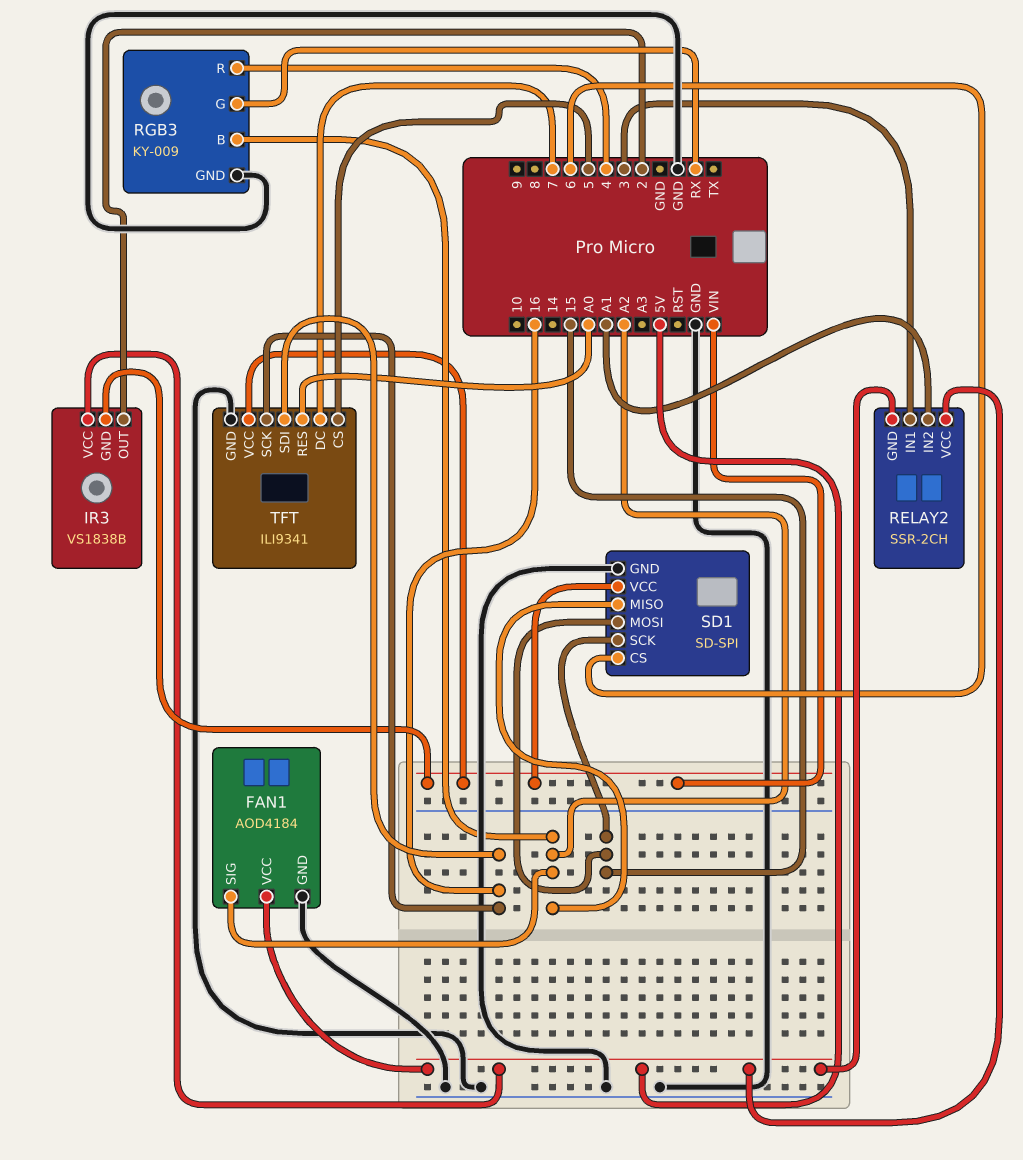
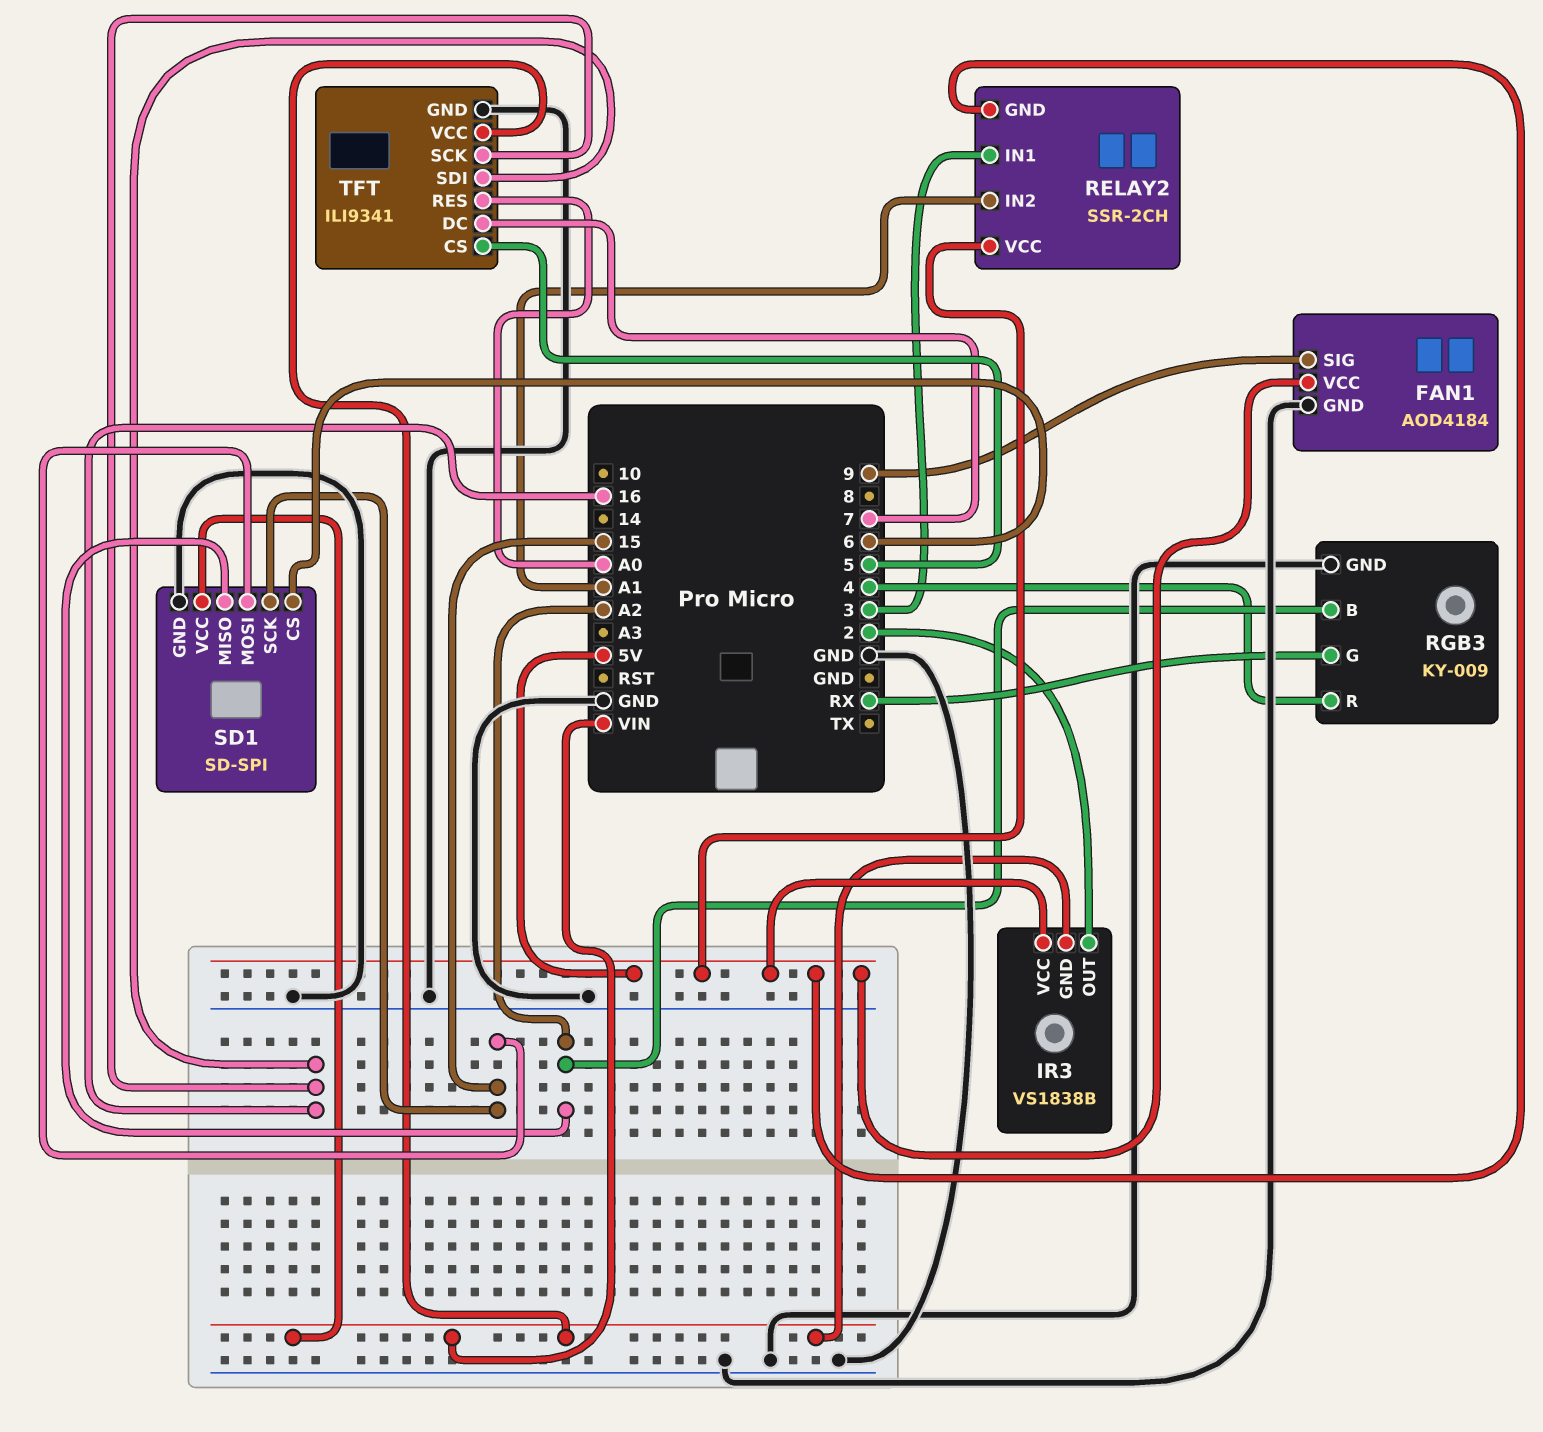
FAN1 pin SIG: A2 -> 9

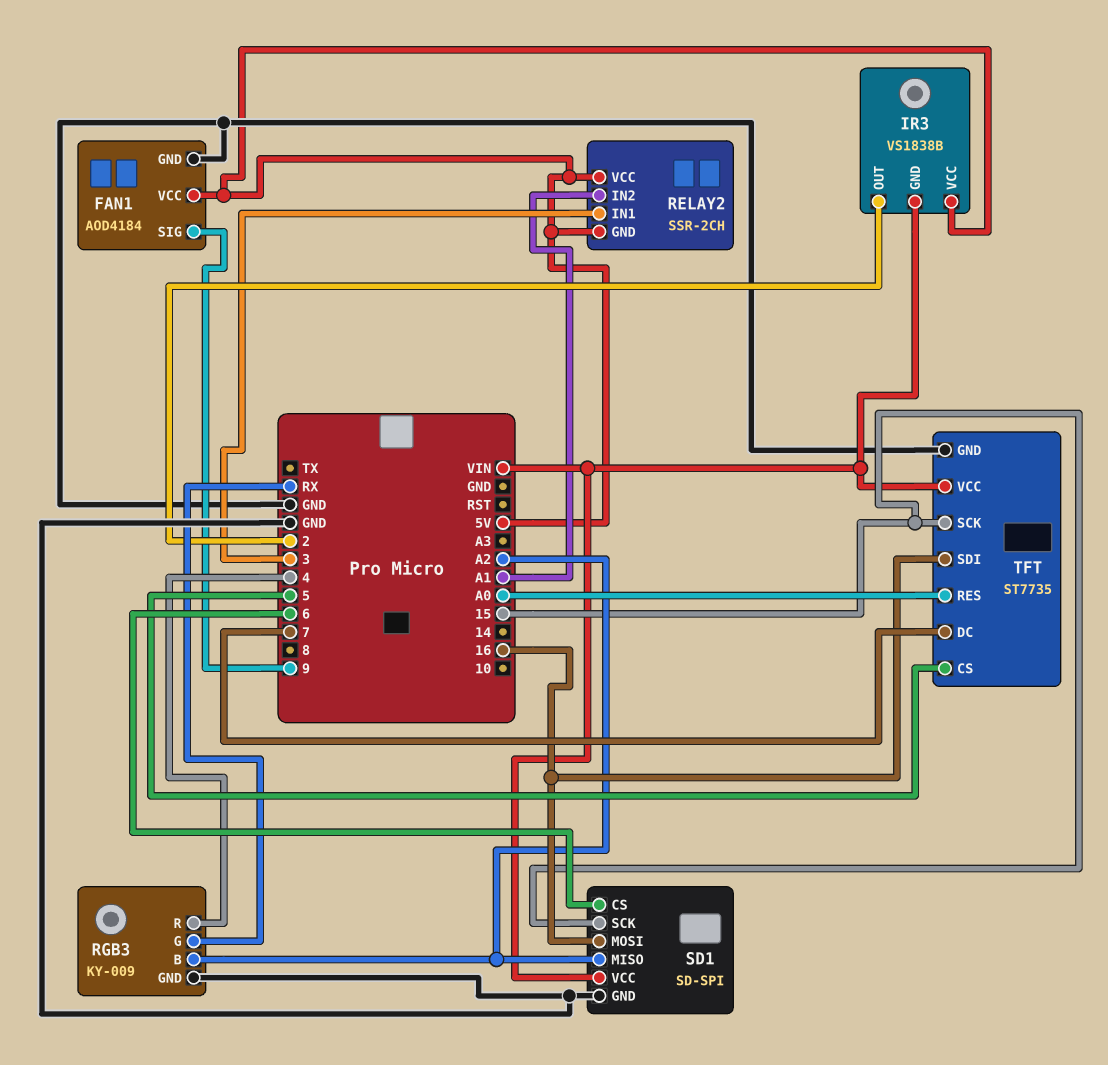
SD1 pin MOSI: 15 -> 16
TFT: ILI9341 -> ST7735
TFT pin SCK: 16 -> 15

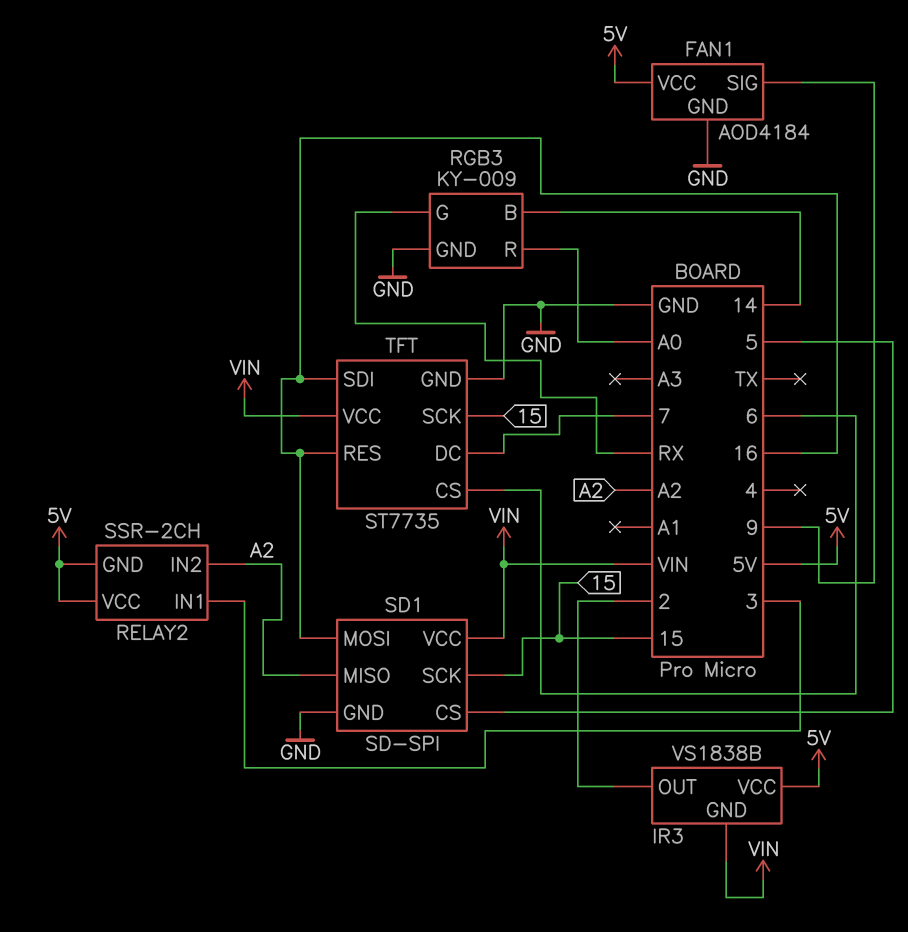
RELAY2 pin IN2: A1 -> A2
RGB3 pin B: A2 -> 14
RGB3 pin R: 4 -> A0
SD1 pin CS: 6 -> 5
TFT pin CS: 5 -> 6
TFT pin RES: A0 -> 16

